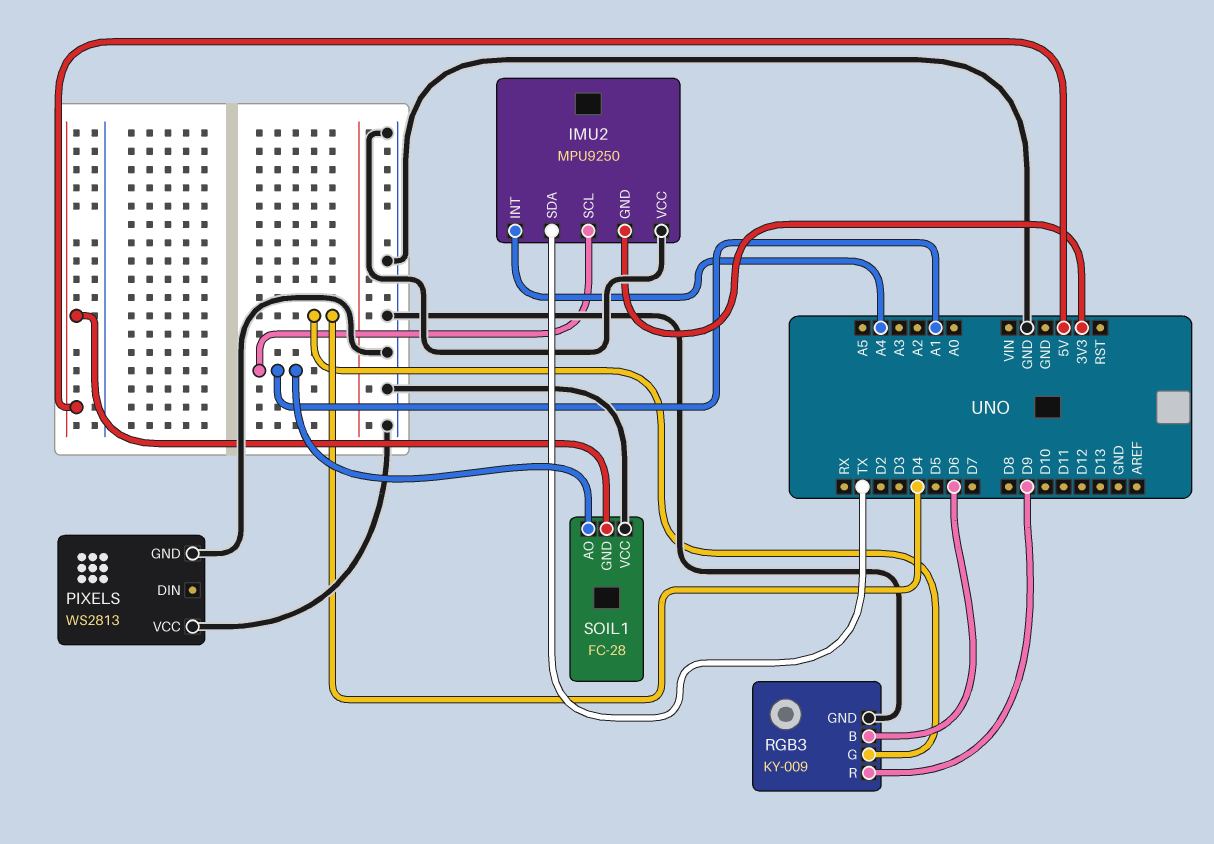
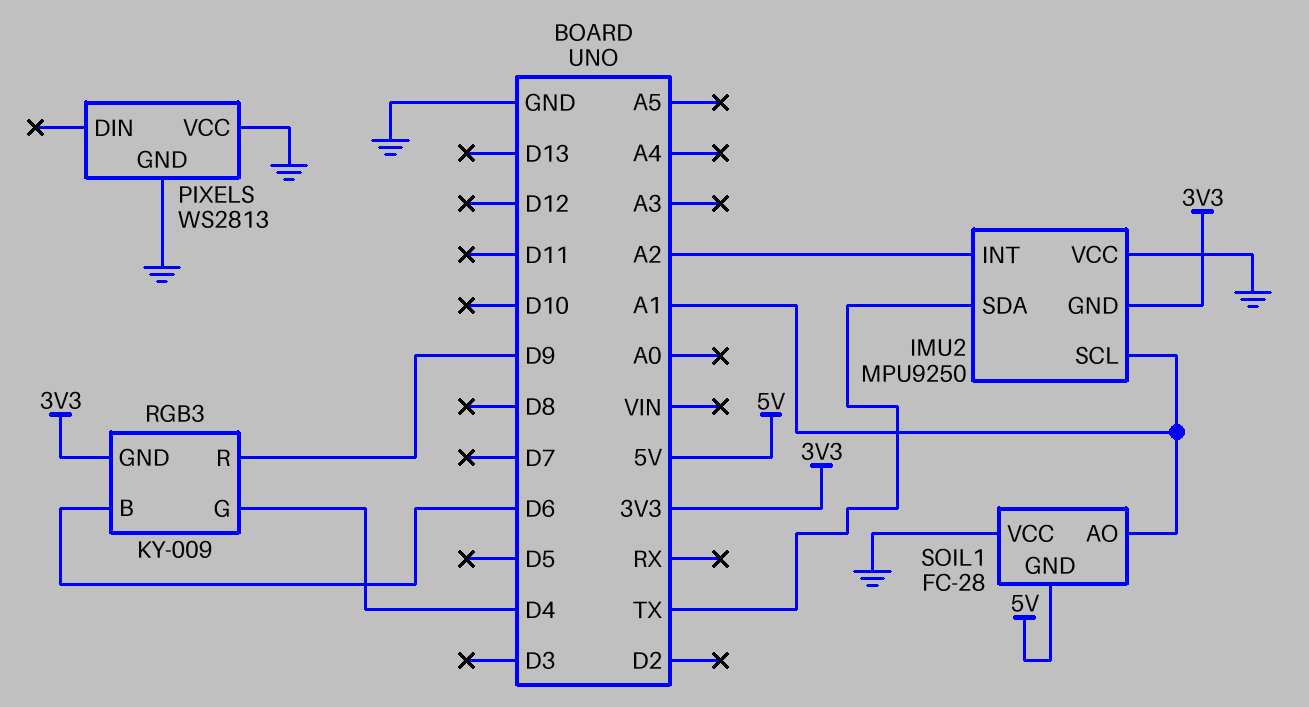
IMU2 pin INT: A4 -> A2
RGB3 pin GND: GND -> 3V3

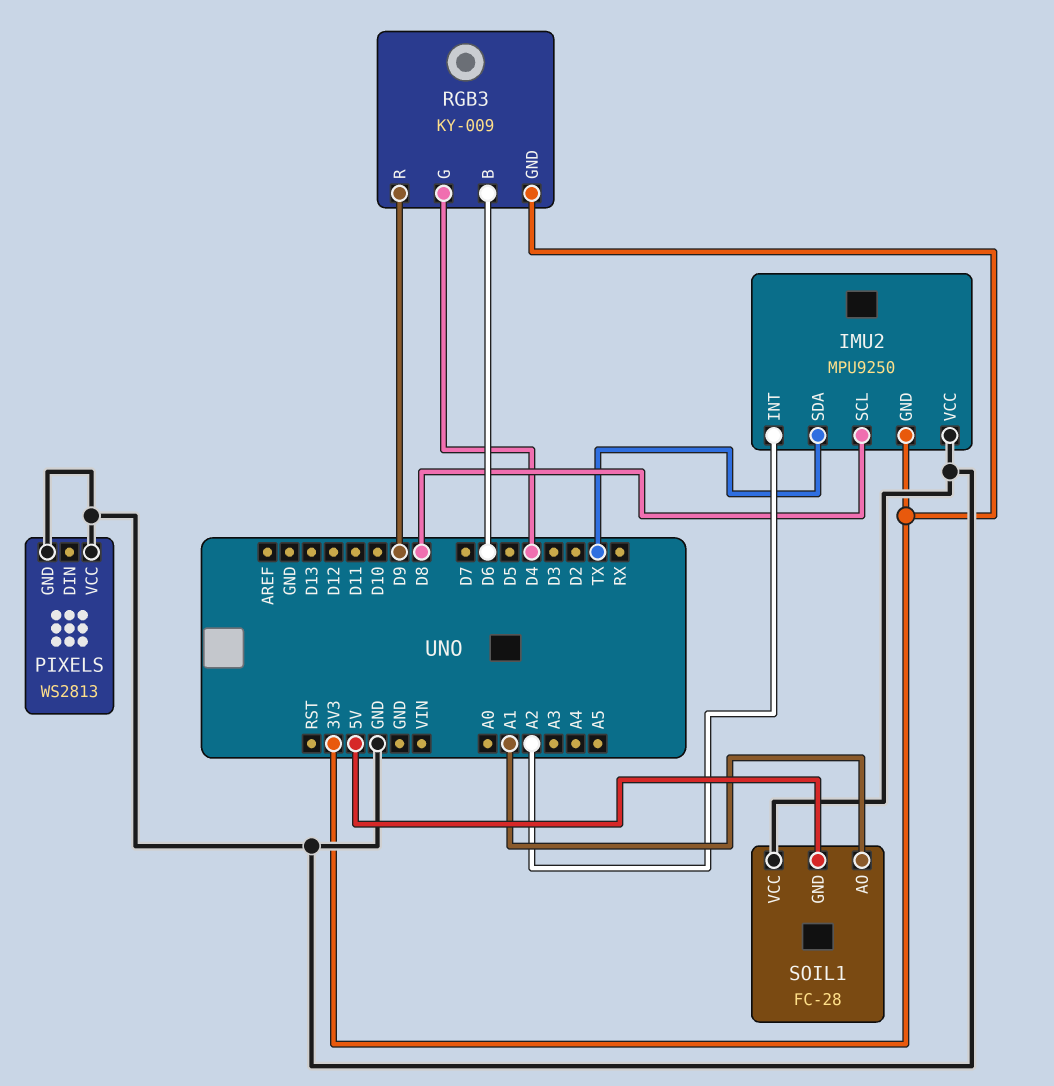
IMU2 pin SCL: A1 -> D8

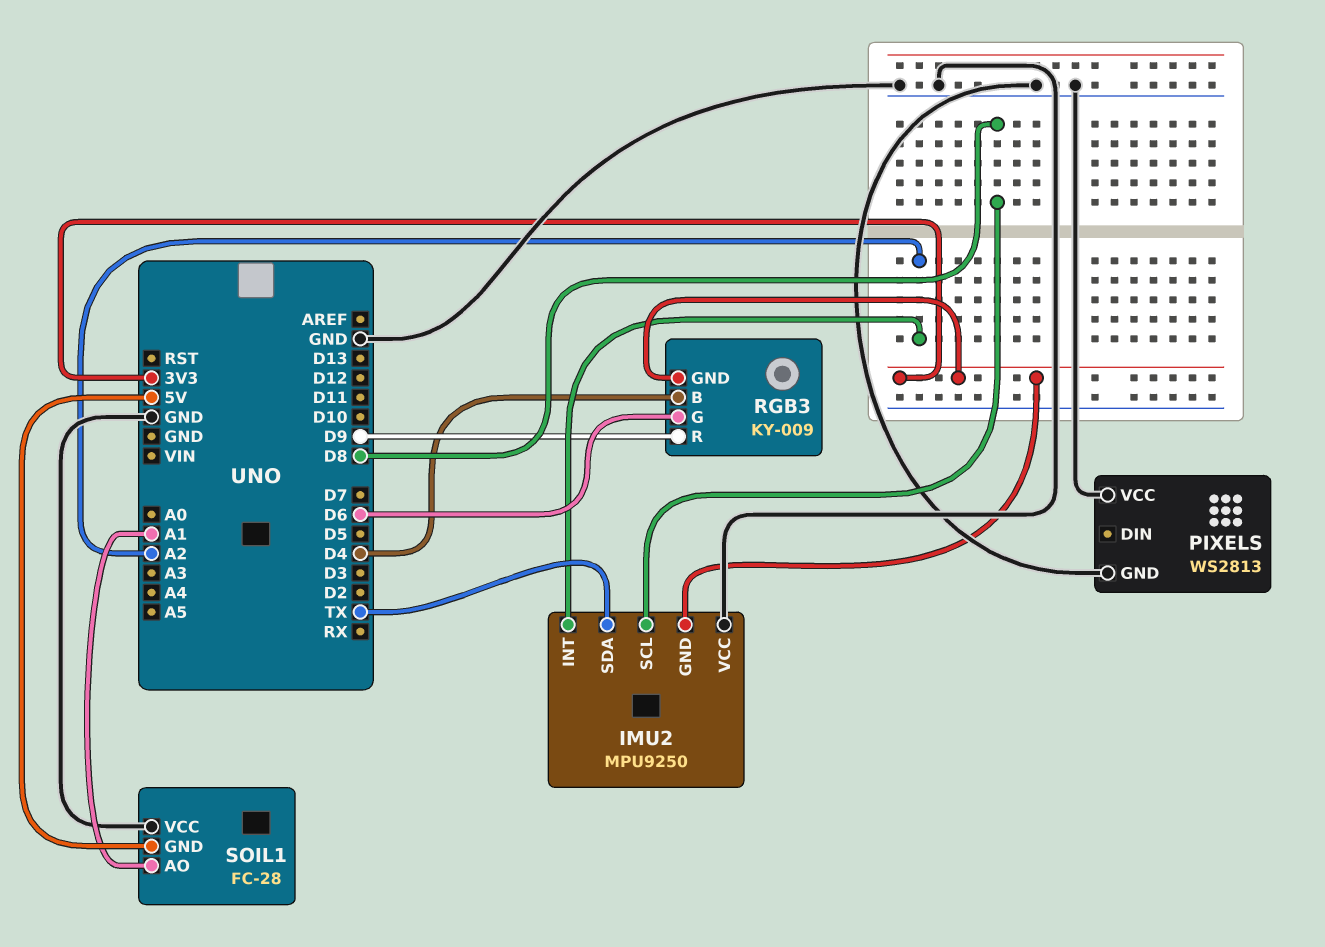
RGB3 pin B: D6 -> D4
RGB3 pin G: D4 -> D6

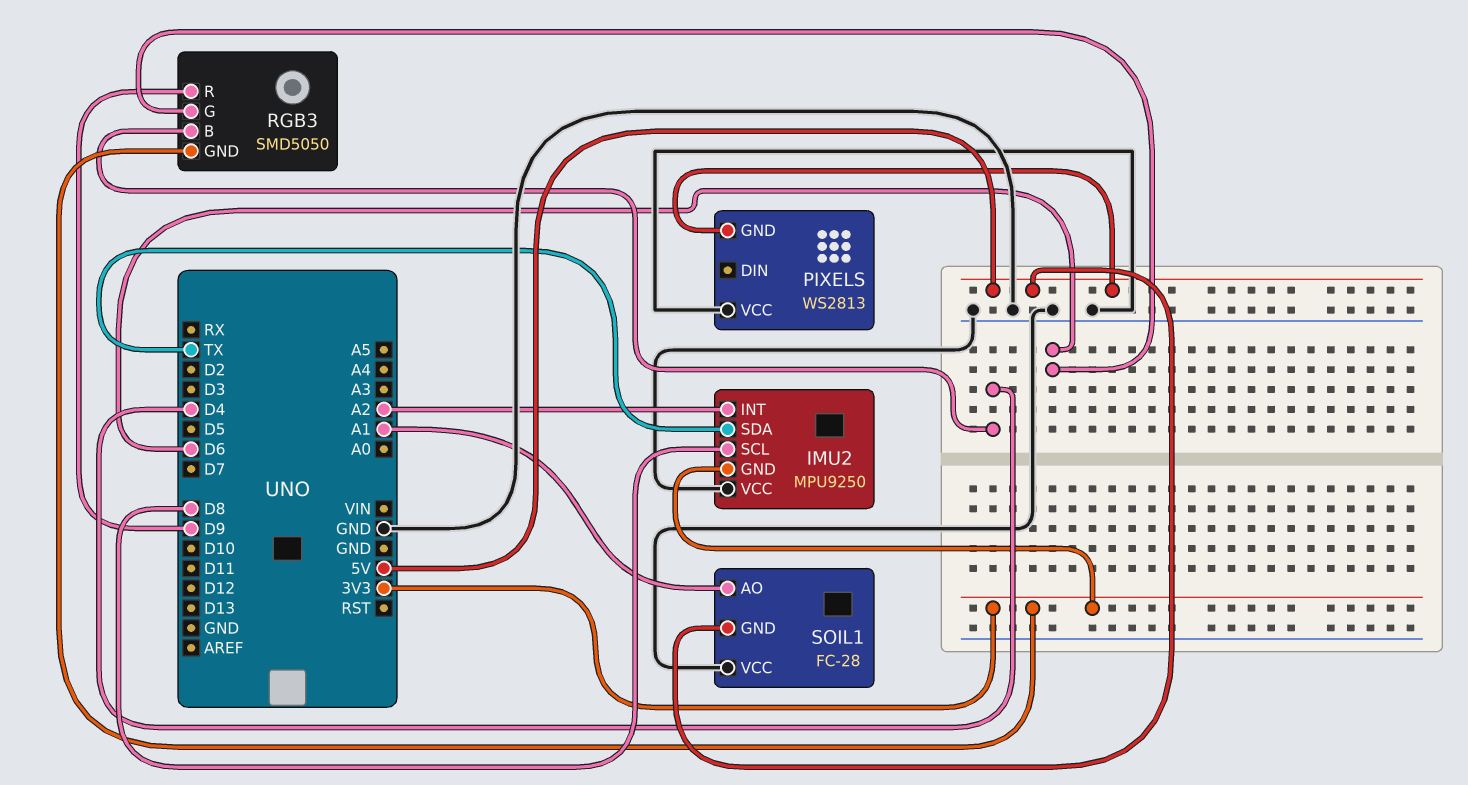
PIXELS pin GND: GND -> 5V
RGB3: KY-009 -> SMD5050

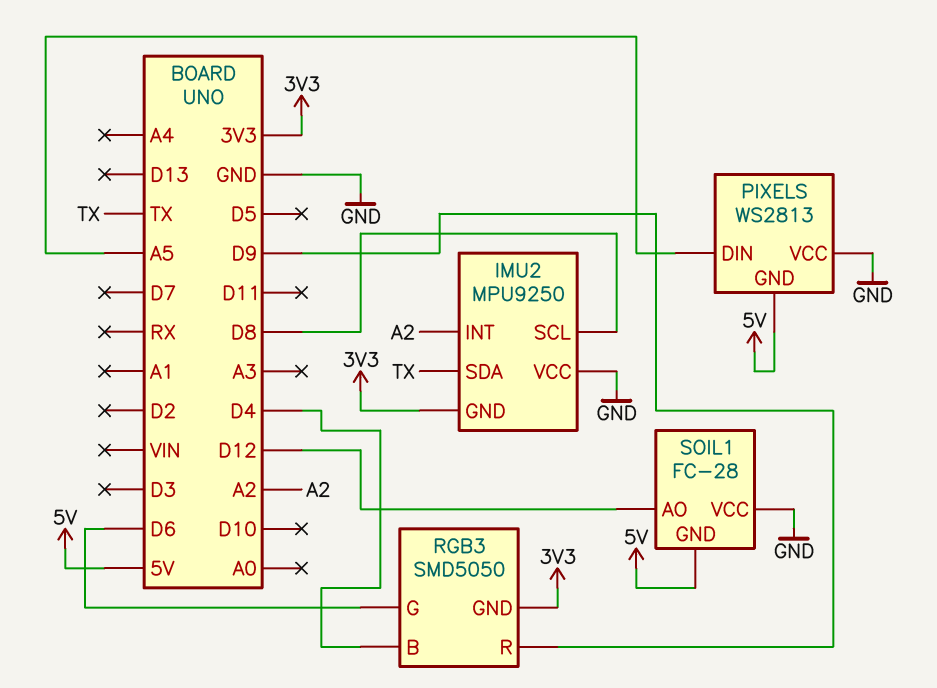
PIXELS pin DIN: none -> A5
SOIL1 pin AO: A1 -> D12

